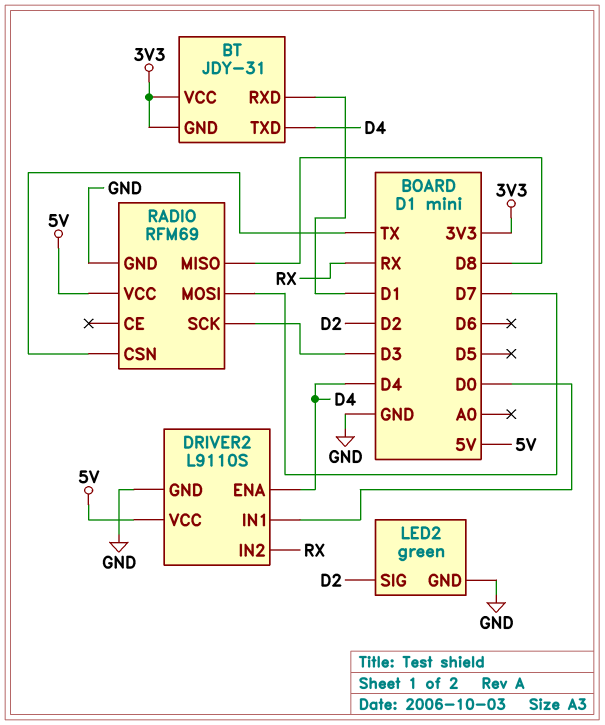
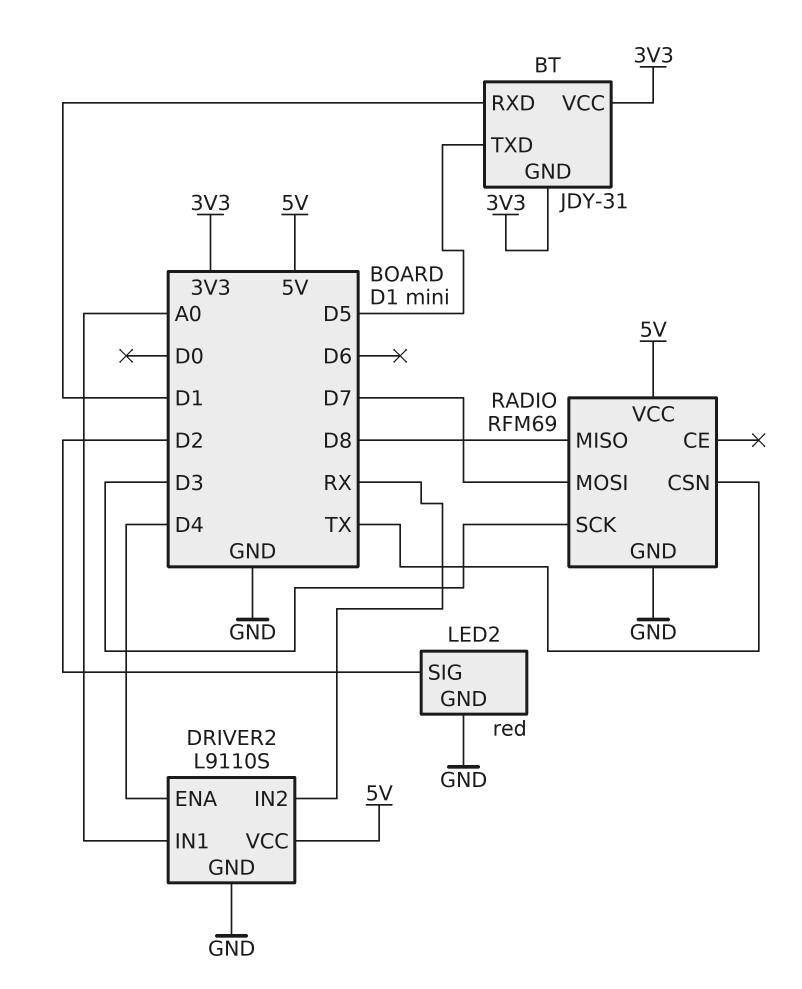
BT pin TXD: D4 -> D5
DRIVER2 pin IN1: D0 -> A0
LED2: green -> red

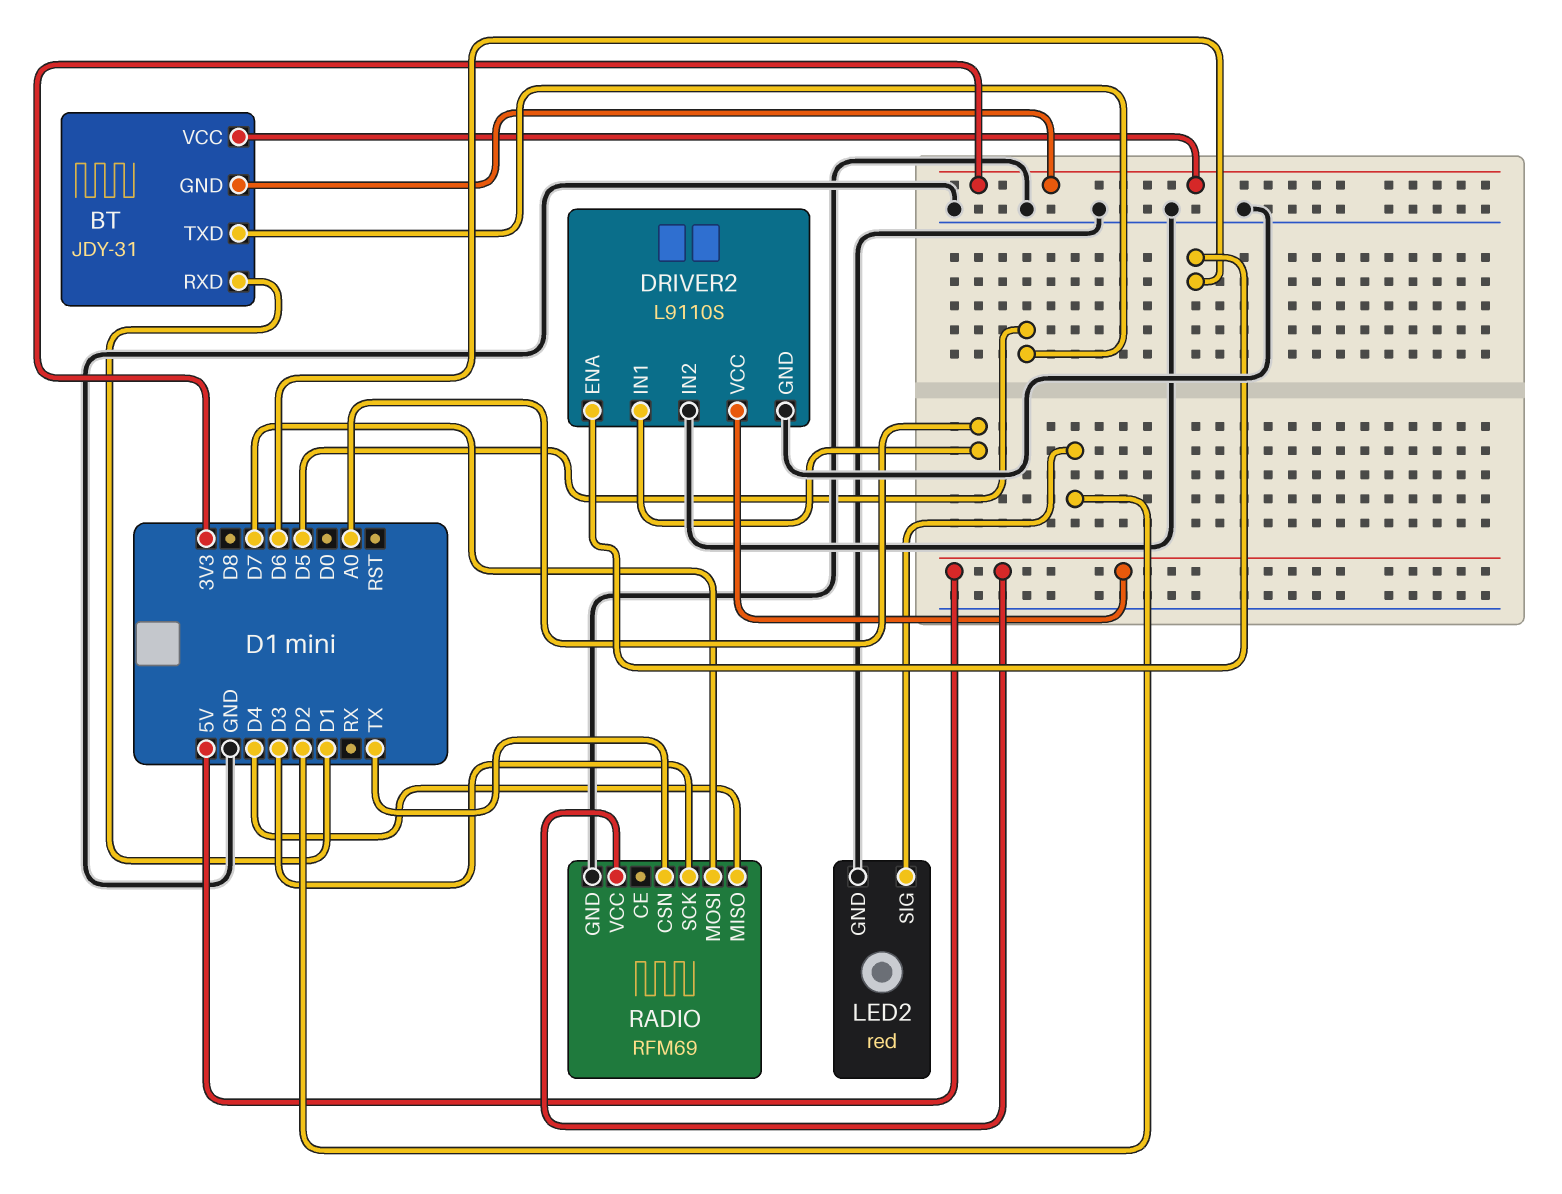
DRIVER2 pin ENA: D4 -> D6
DRIVER2 pin IN2: RX -> GND
RADIO pin MISO: D8 -> D4

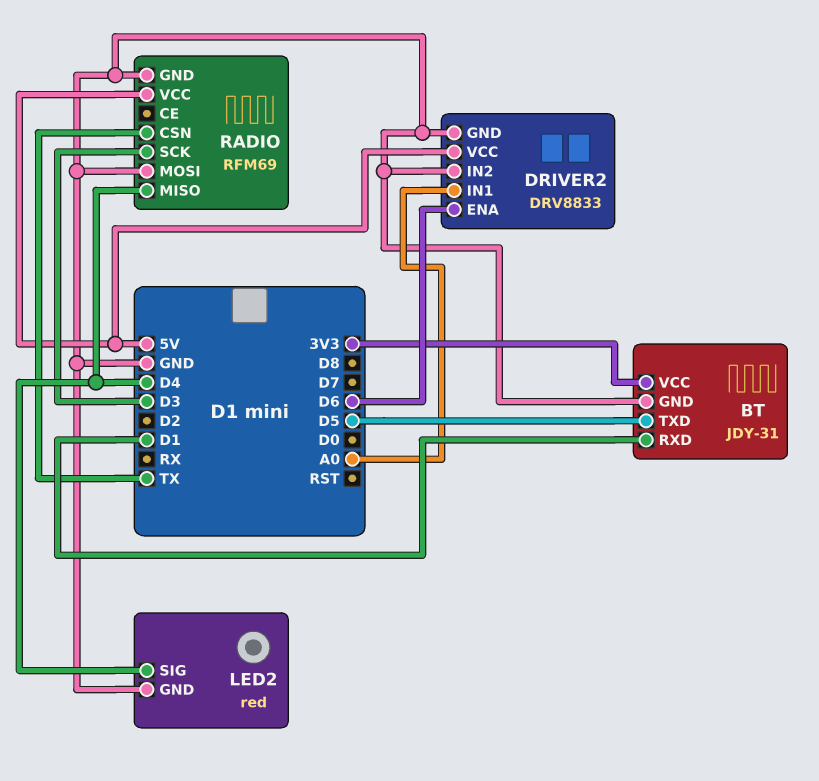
BT pin GND: 3V3 -> GND
DRIVER2: L9110S -> DRV8833
LED2 pin SIG: D2 -> D4
RADIO pin MOSI: D7 -> GND

